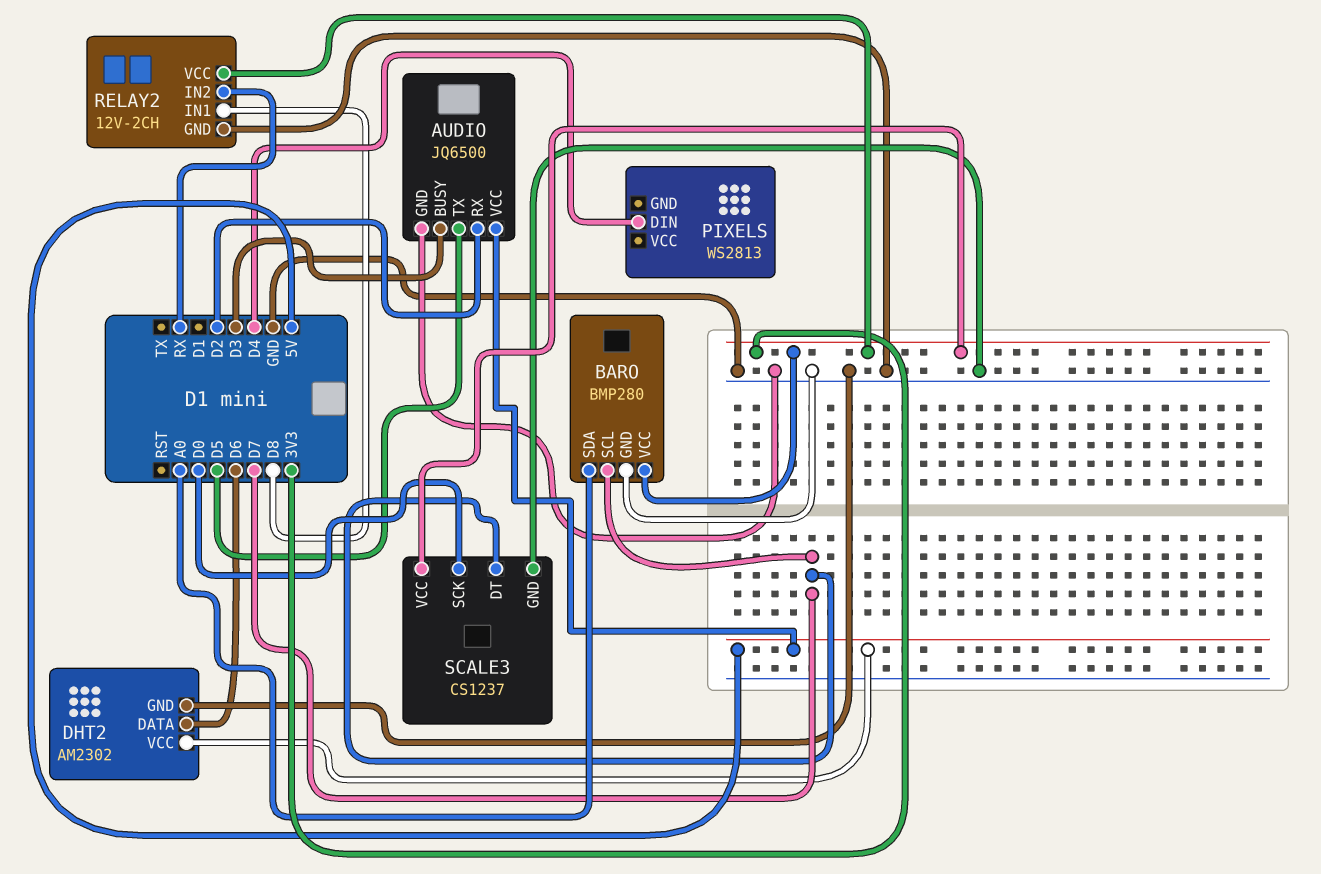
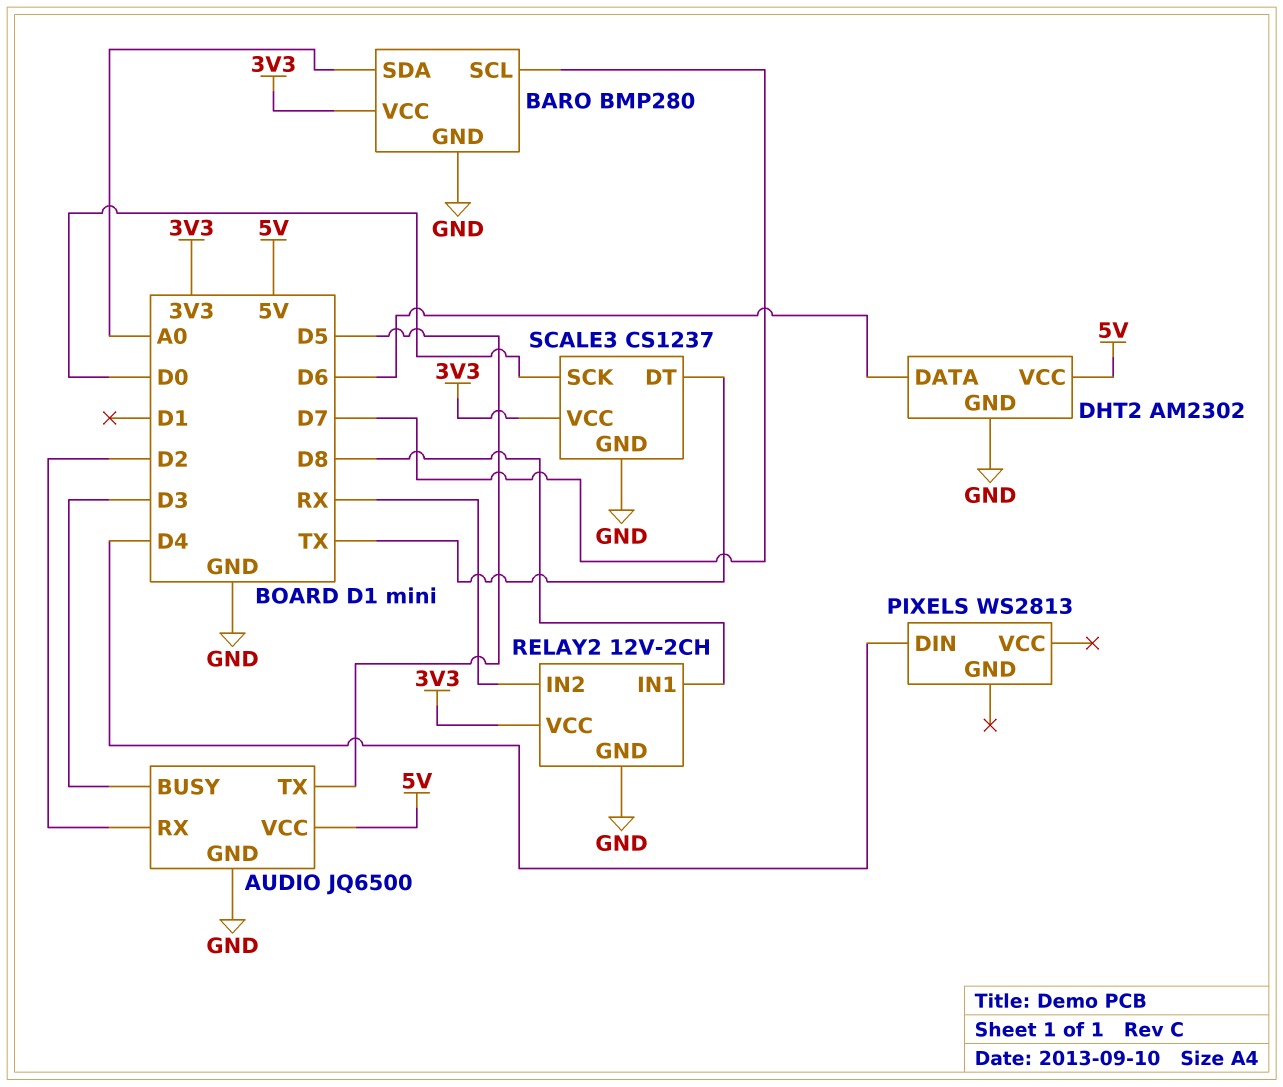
SCALE3 pin DT: D7 -> TX

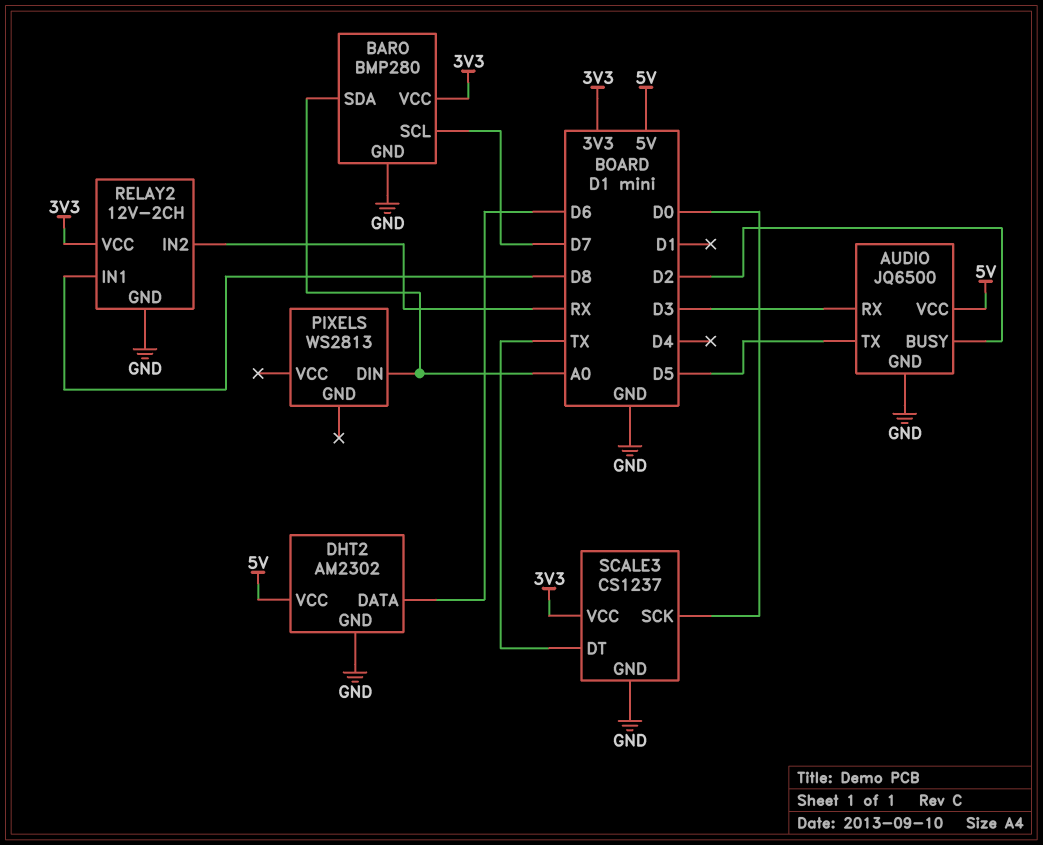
AUDIO pin BUSY: D3 -> D2
AUDIO pin RX: D2 -> D3
PIXELS pin DIN: D4 -> A0

